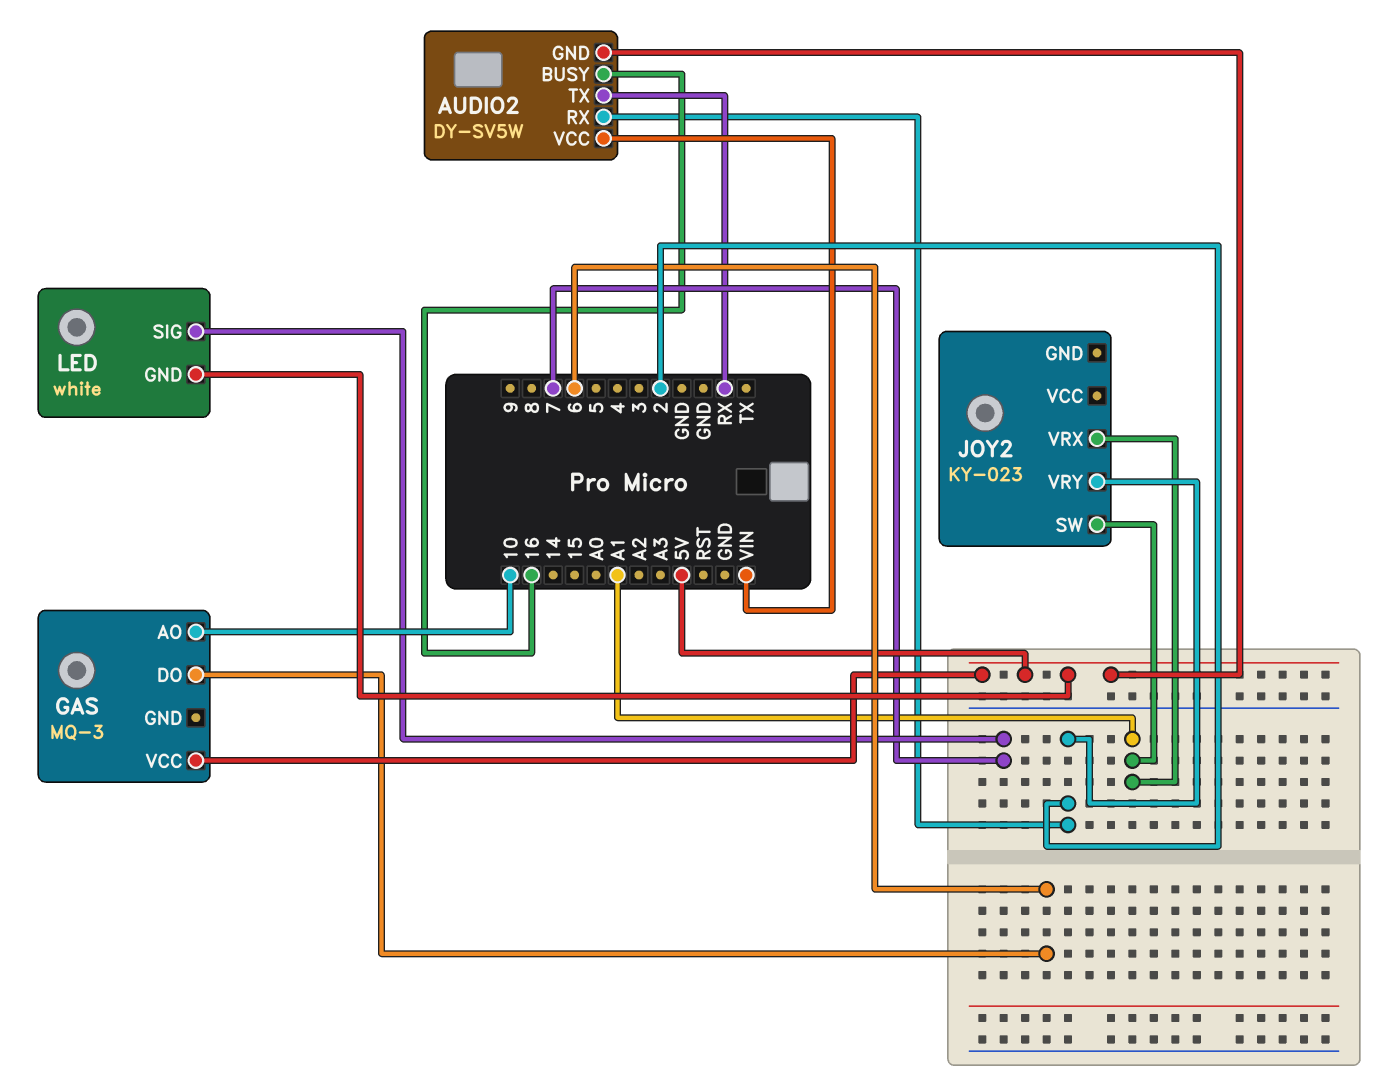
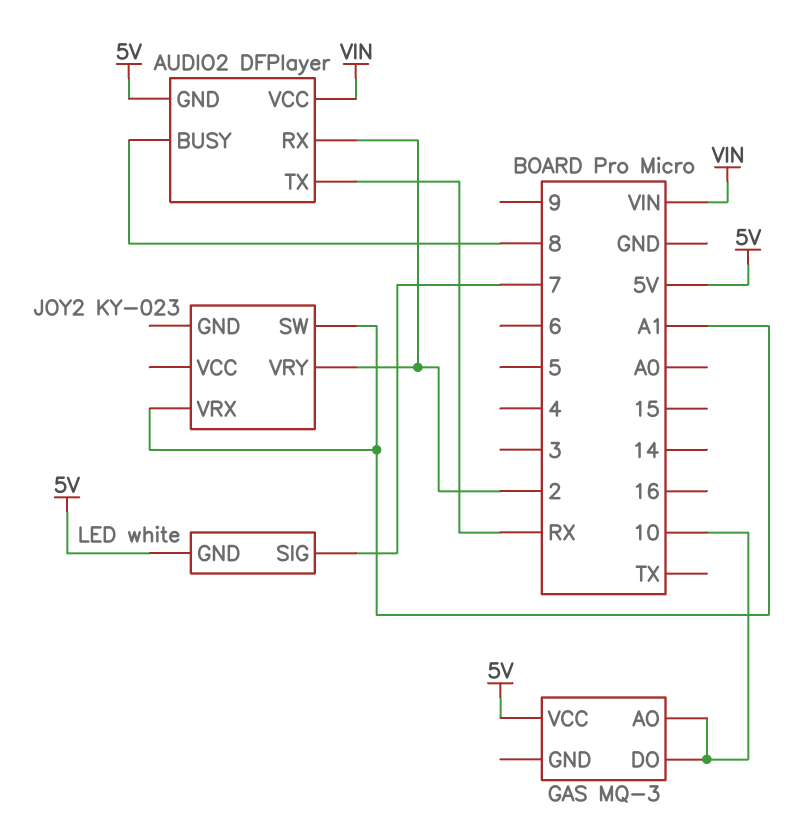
AUDIO2: DY-SV5W -> DFPlayer
AUDIO2 pin BUSY: 16 -> 8
GAS pin DO: 6 -> 10

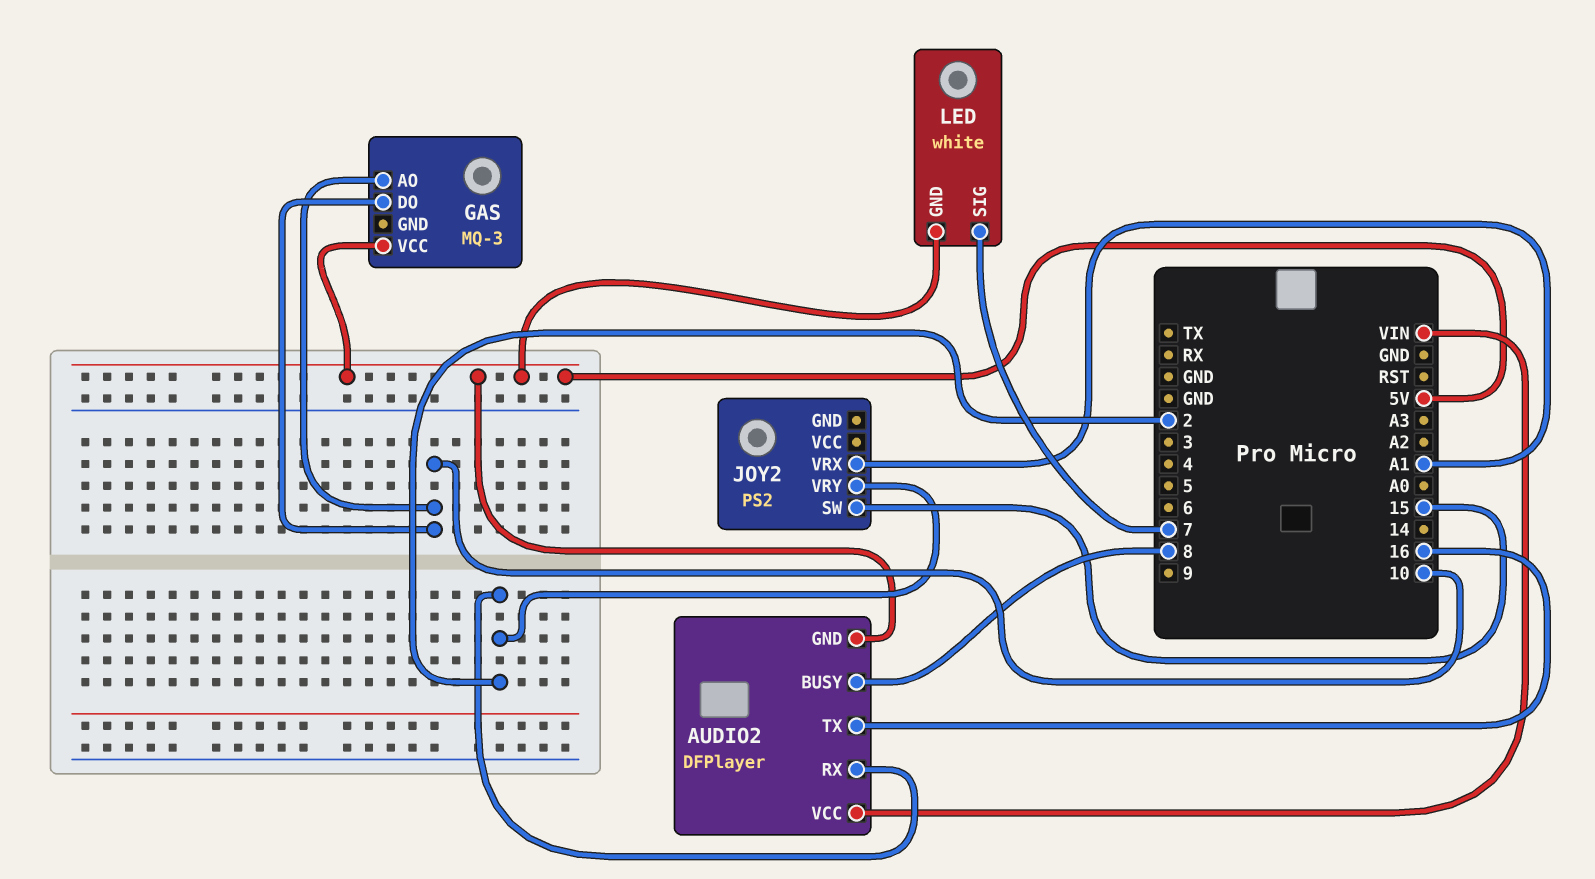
AUDIO2 pin TX: RX -> 16
JOY2: KY-023 -> PS2
JOY2 pin SW: A1 -> 15

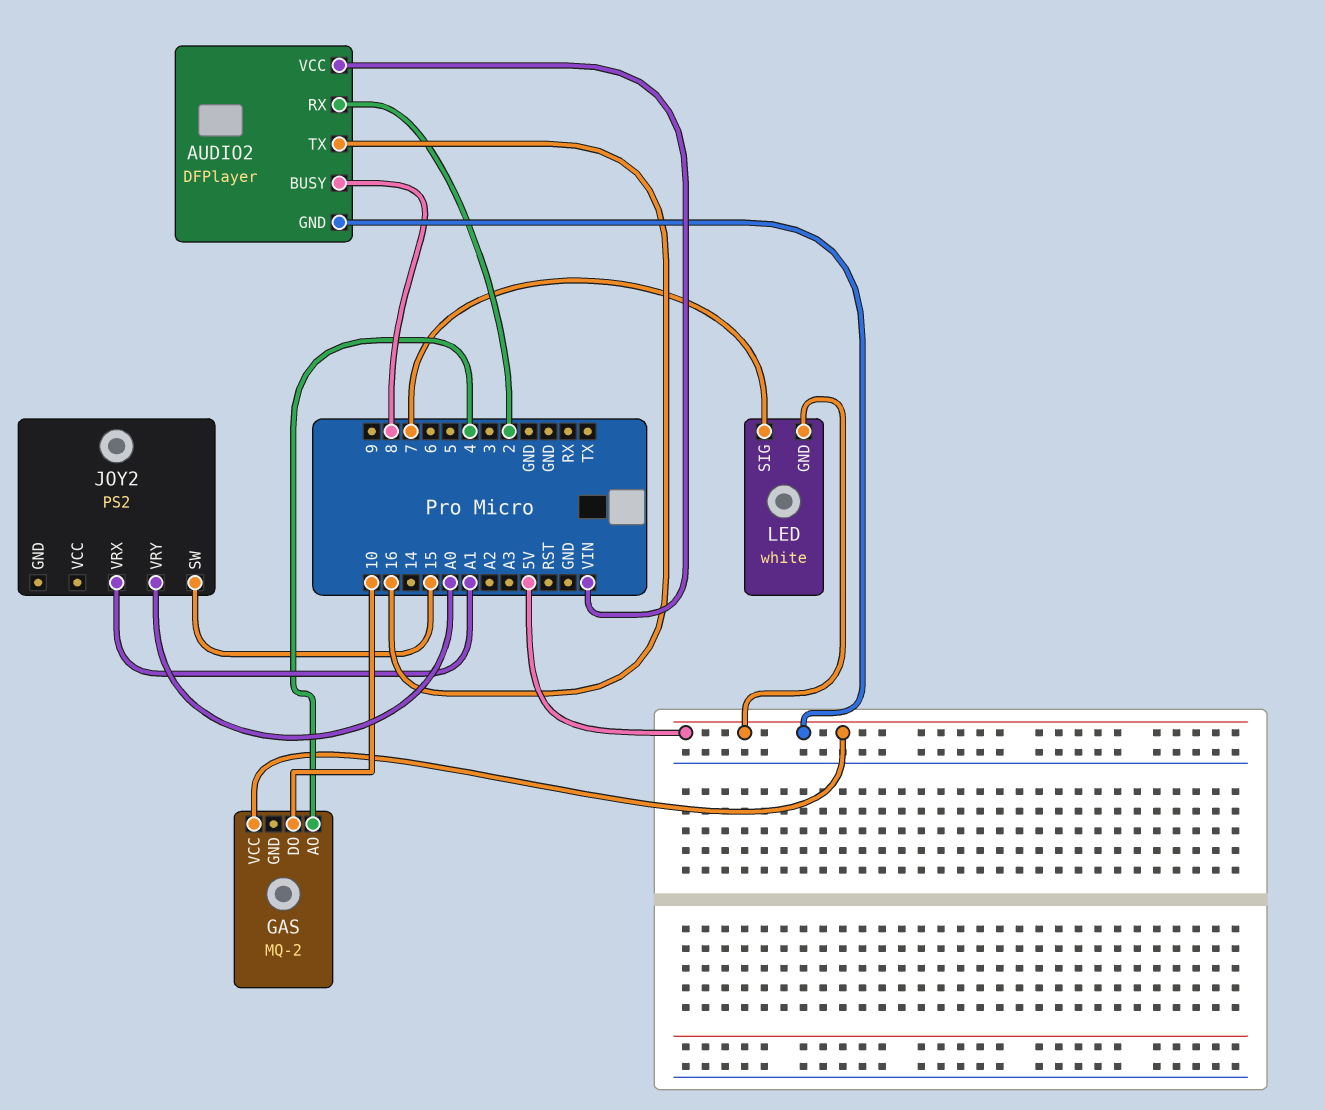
GAS: MQ-3 -> MQ-2
GAS pin AO: 10 -> 4
JOY2 pin VRY: 2 -> A0

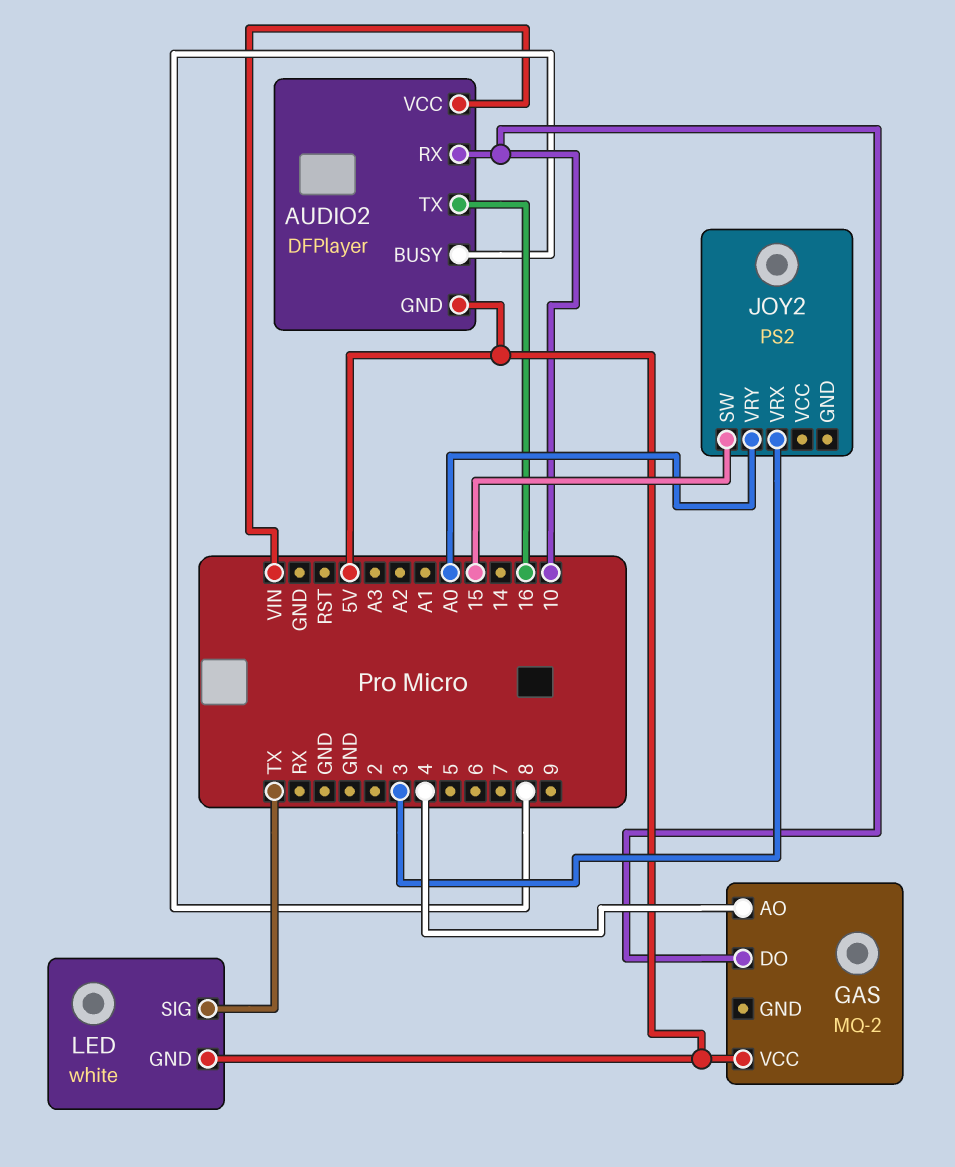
AUDIO2 pin RX: 2 -> 10
JOY2 pin VRX: A1 -> 3
LED pin SIG: 7 -> TX

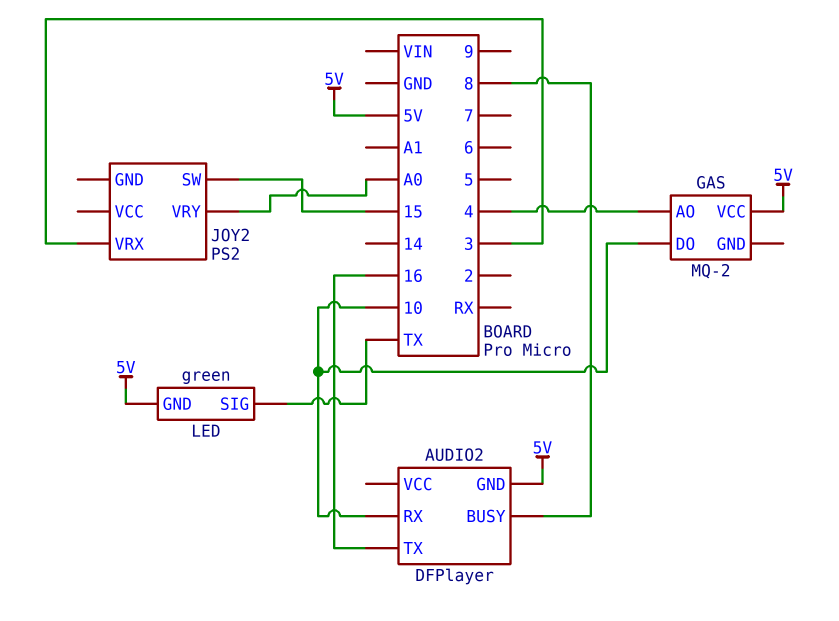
AUDIO2 pin VCC: VIN -> none
LED: white -> green

